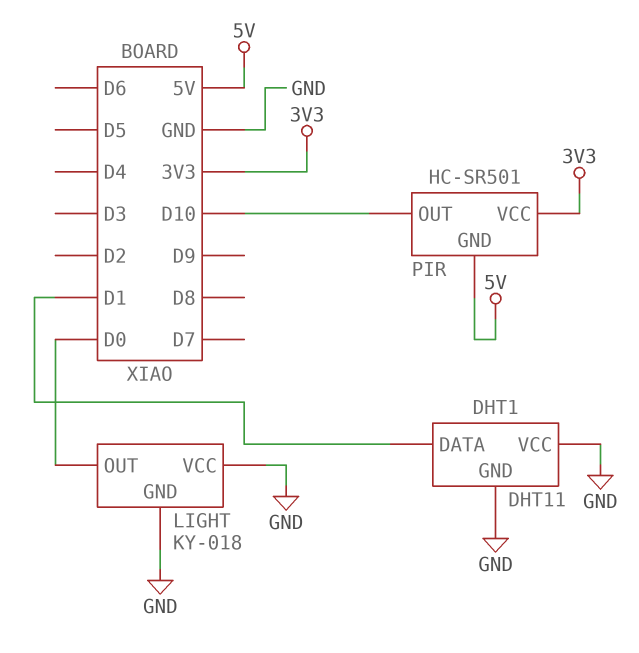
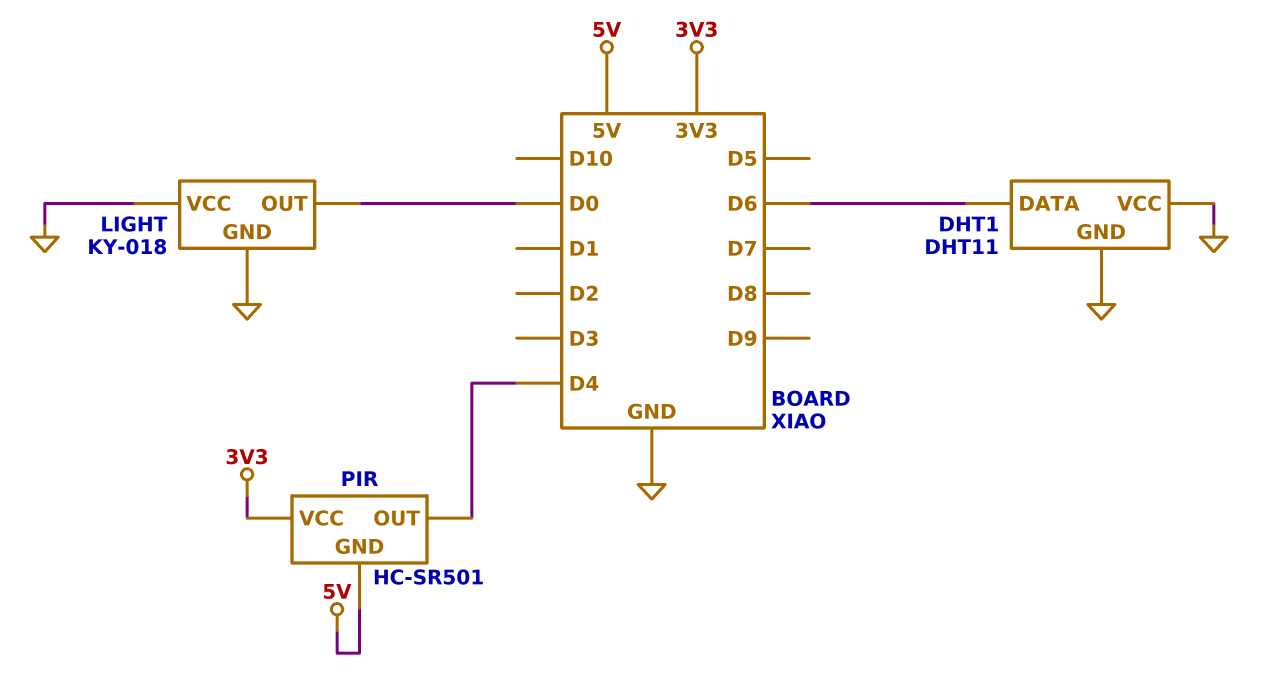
DHT1 pin DATA: D1 -> D6
PIR pin OUT: D10 -> D4

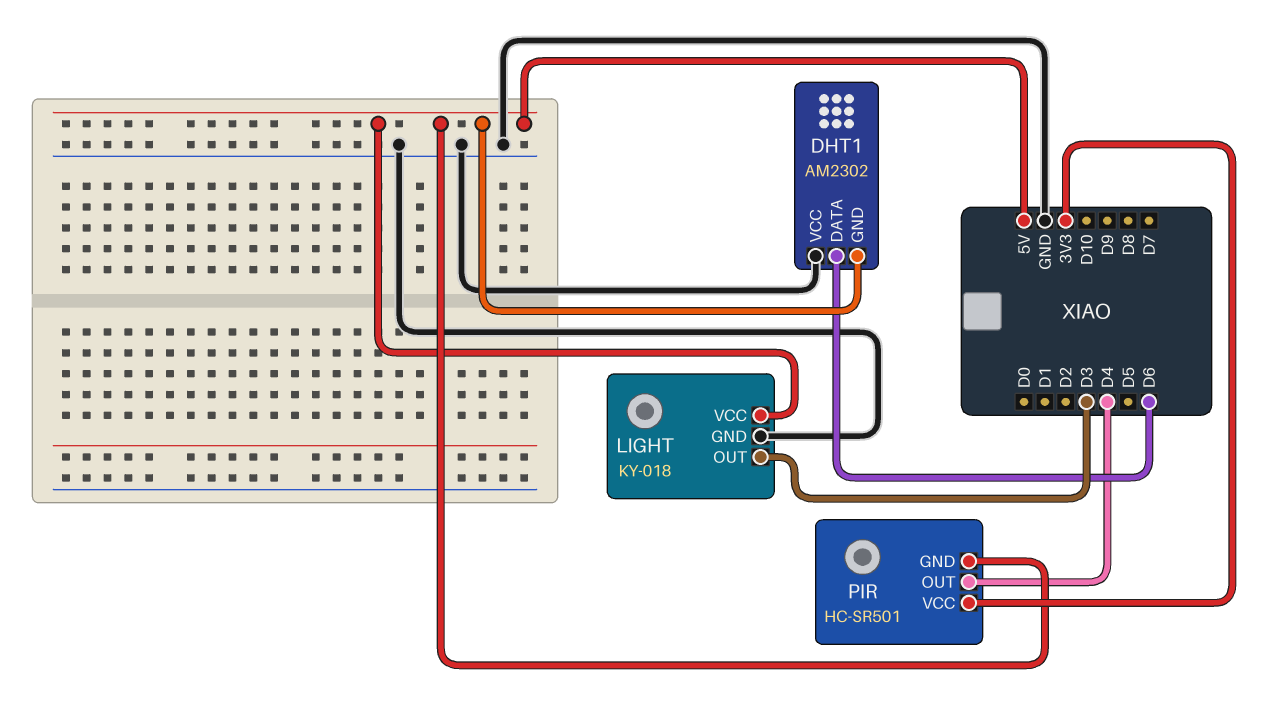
DHT1: DHT11 -> AM2302
DHT1 pin GND: GND -> 5V
LIGHT pin OUT: D0 -> D3
LIGHT pin VCC: GND -> 5V

